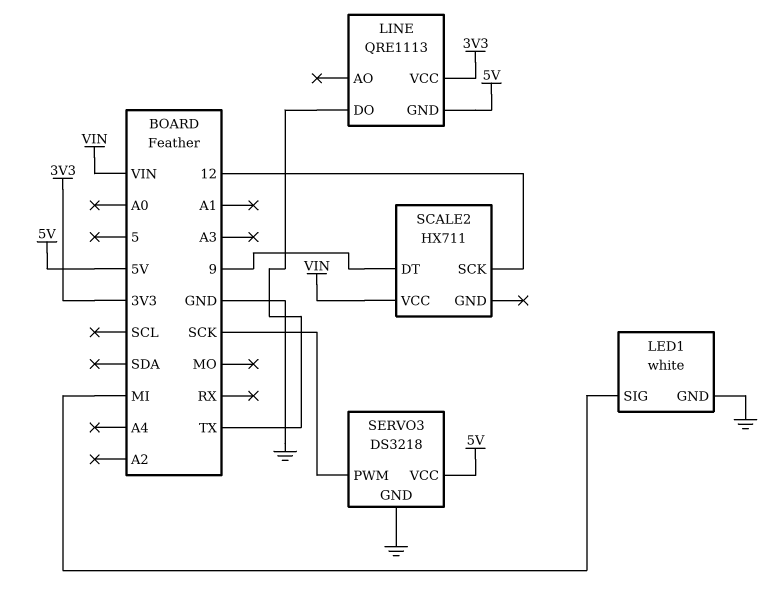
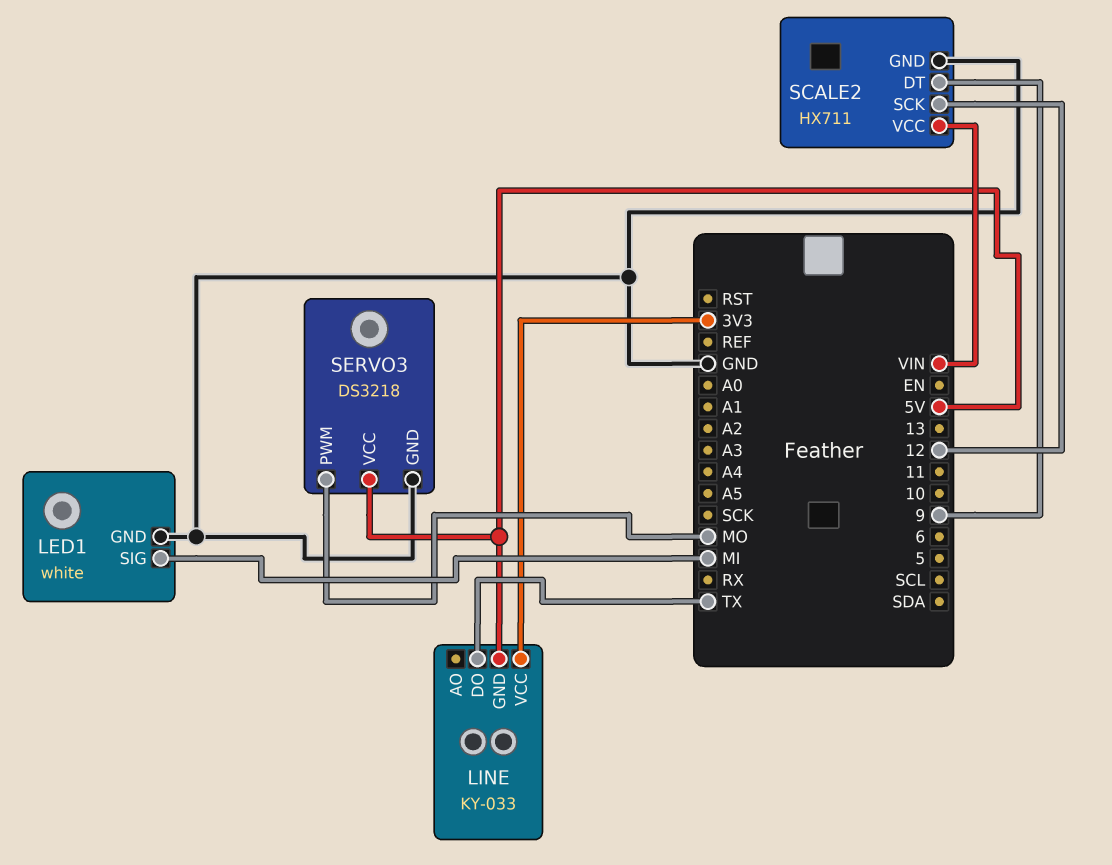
LINE: QRE1113 -> KY-033
SCALE2 pin GND: none -> GND
SERVO3 pin PWM: SCK -> MO

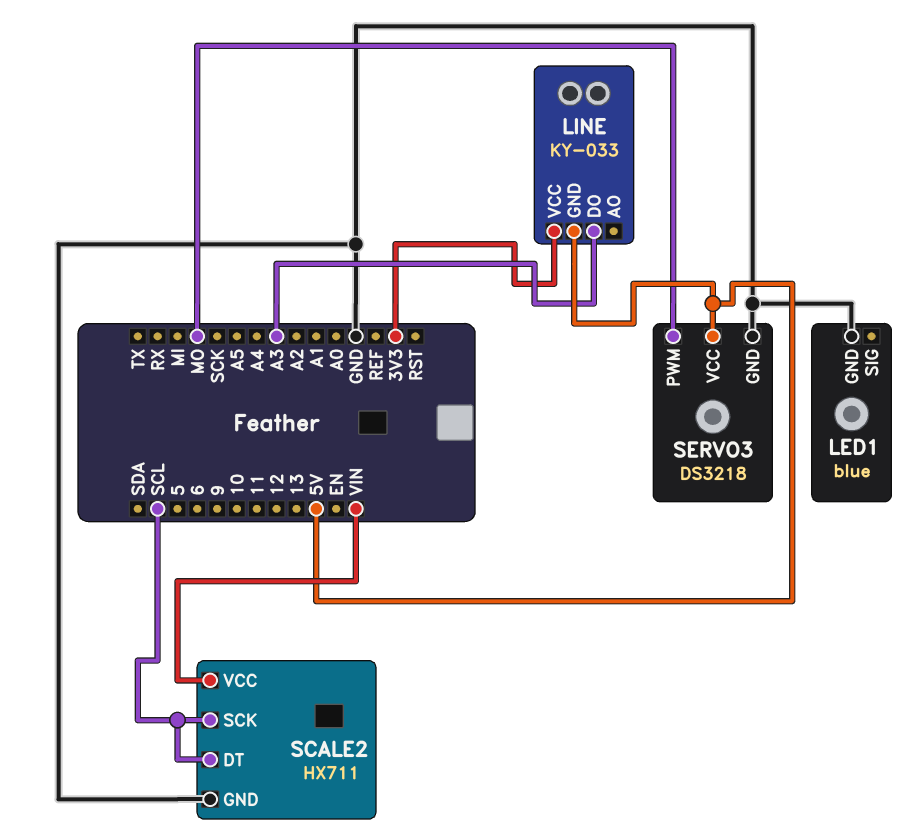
LED1: white -> blue
LED1 pin SIG: MI -> none
LINE pin DO: TX -> A3
SCALE2 pin DT: 9 -> SCL
SCALE2 pin SCK: 12 -> SCL

